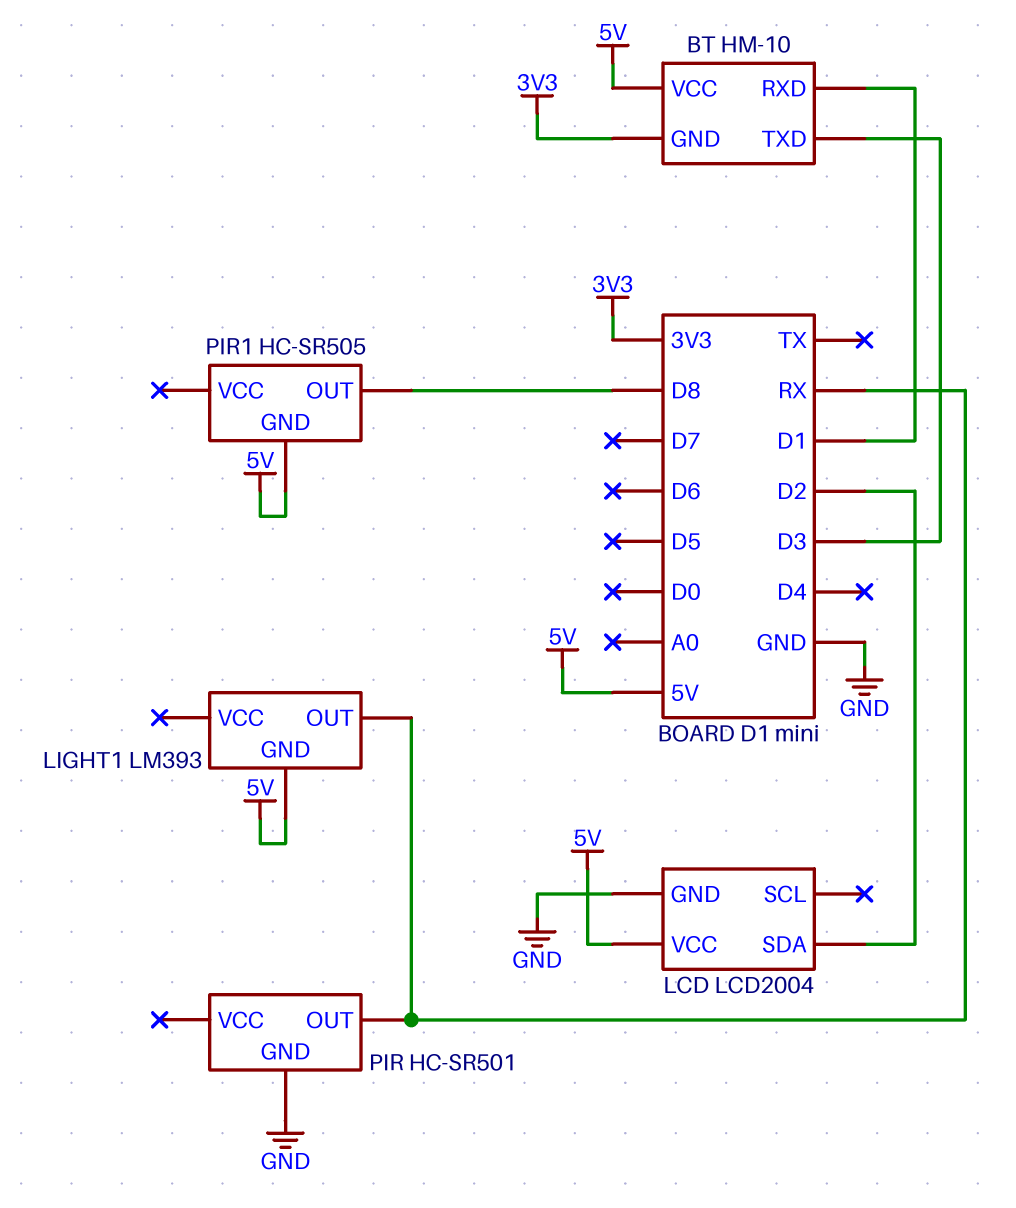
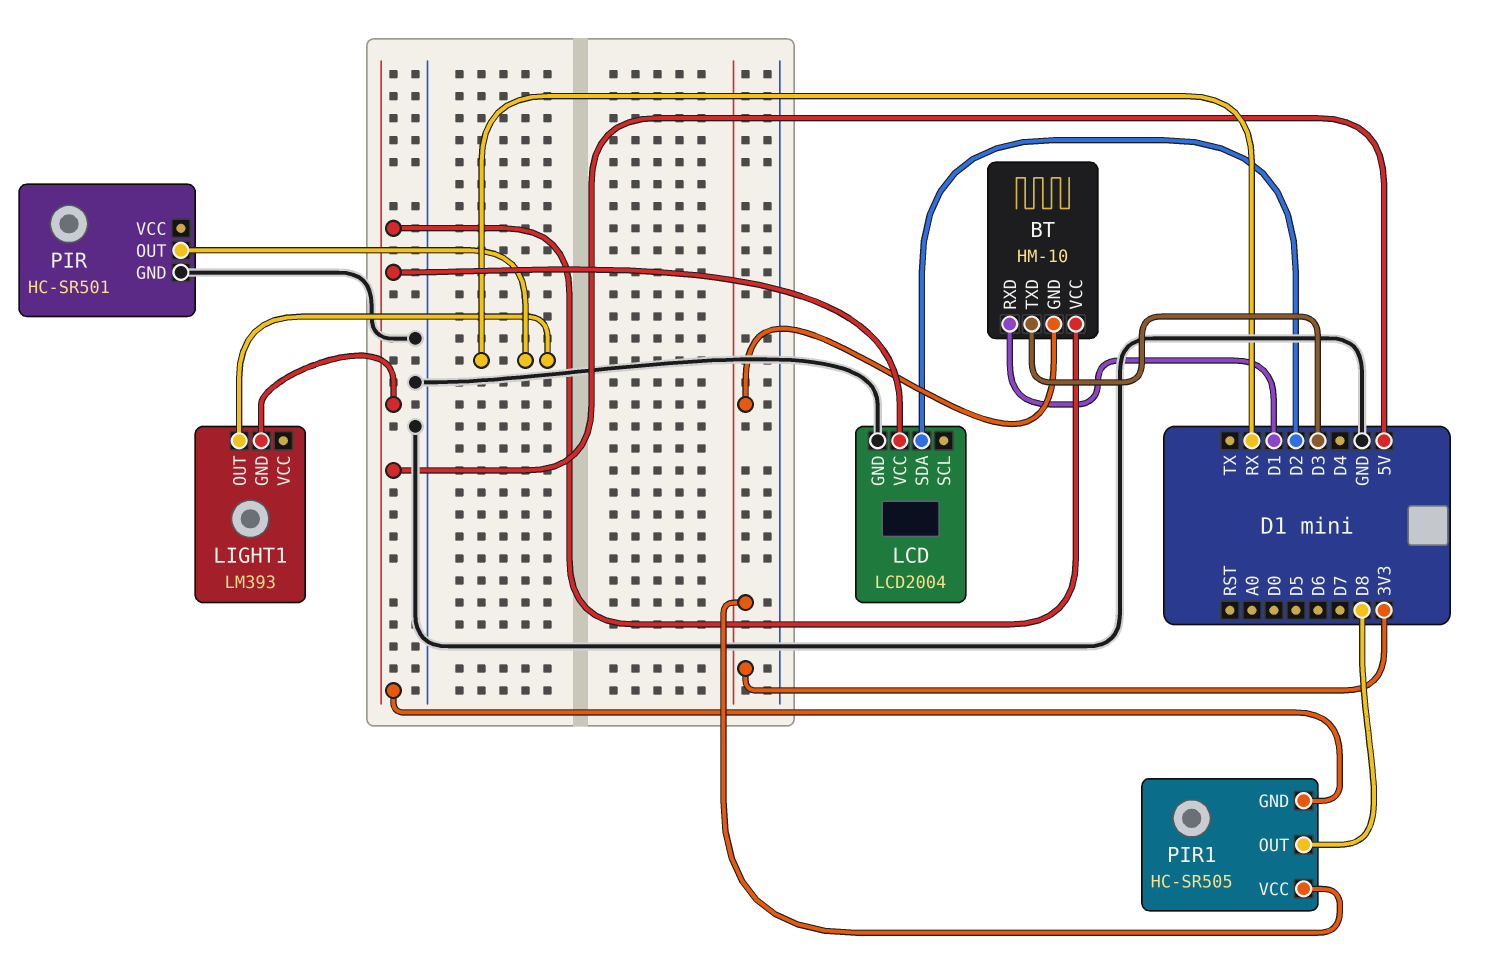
PIR1 pin VCC: none -> 3V3

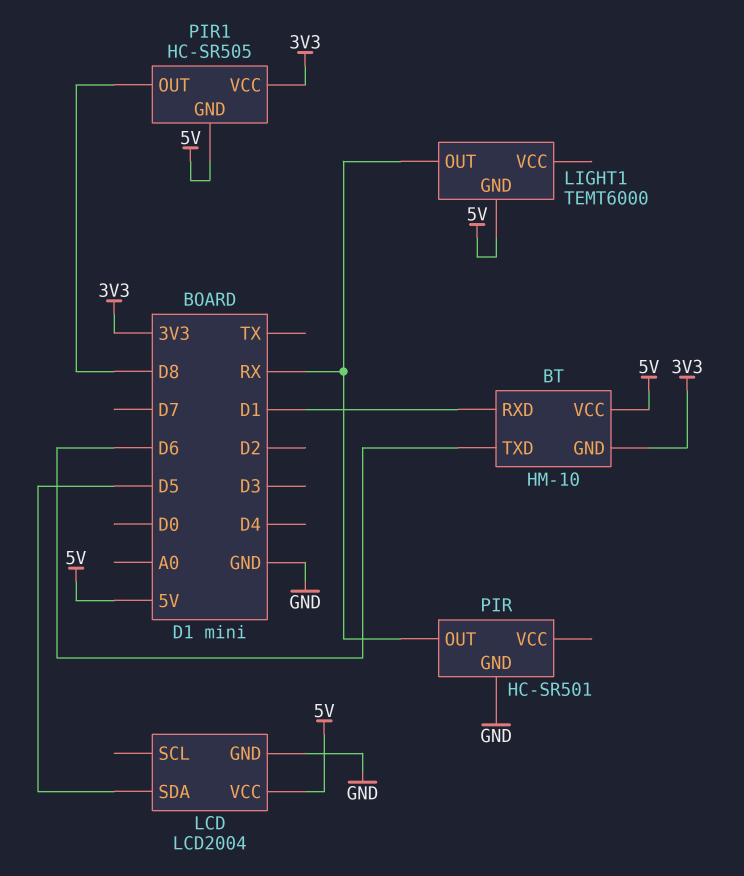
BT pin TXD: D3 -> D6
LCD pin SDA: D2 -> D5
LIGHT1: LM393 -> TEMT6000

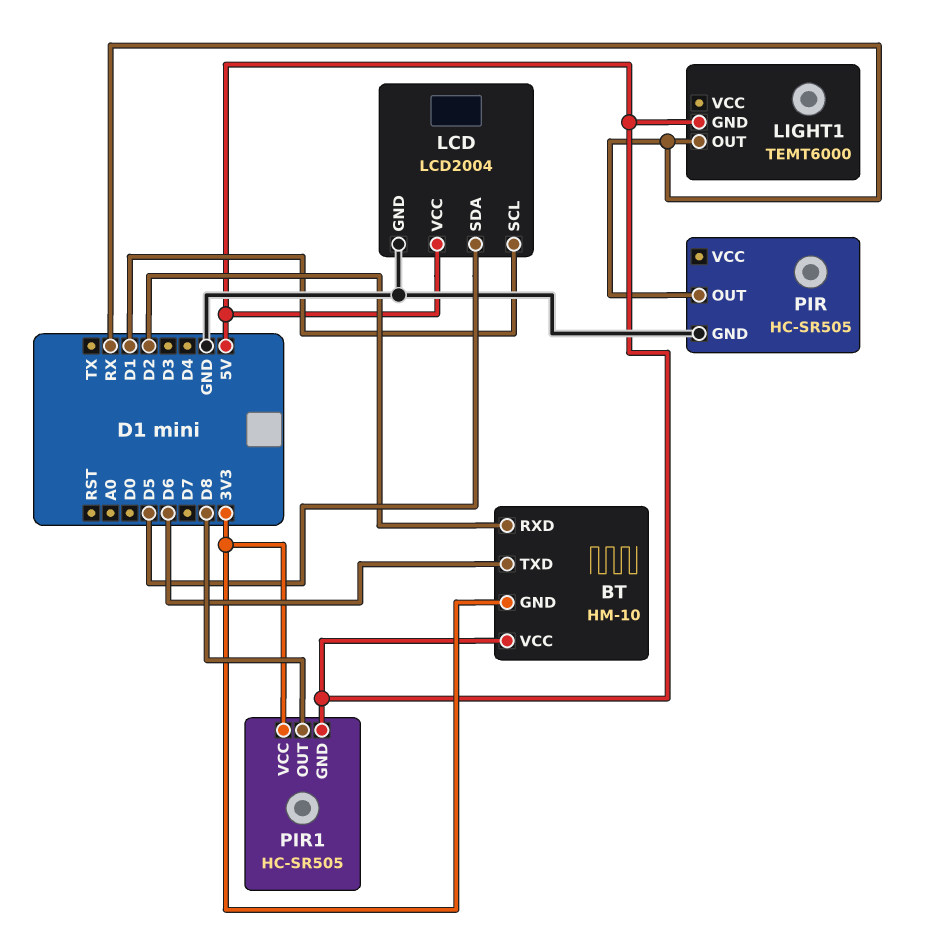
BT pin RXD: D1 -> D2
LCD pin SCL: none -> D1
PIR: HC-SR501 -> HC-SR505

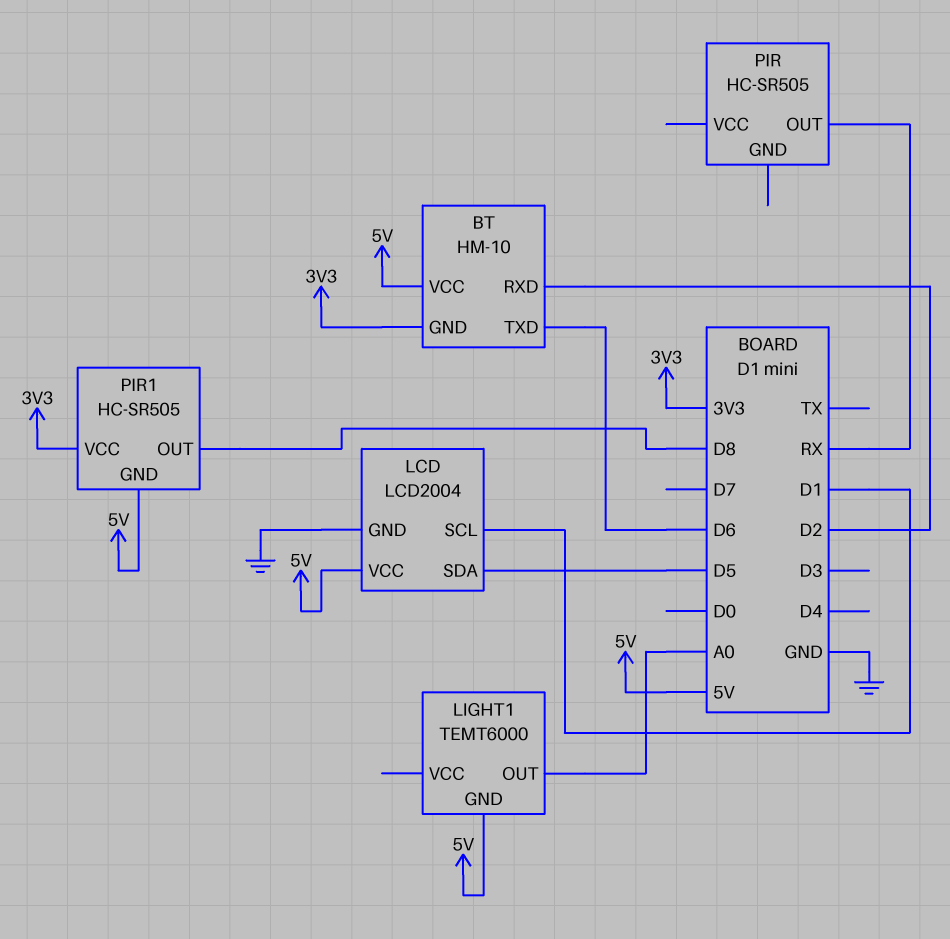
LIGHT1 pin OUT: RX -> A0
PIR pin GND: GND -> none

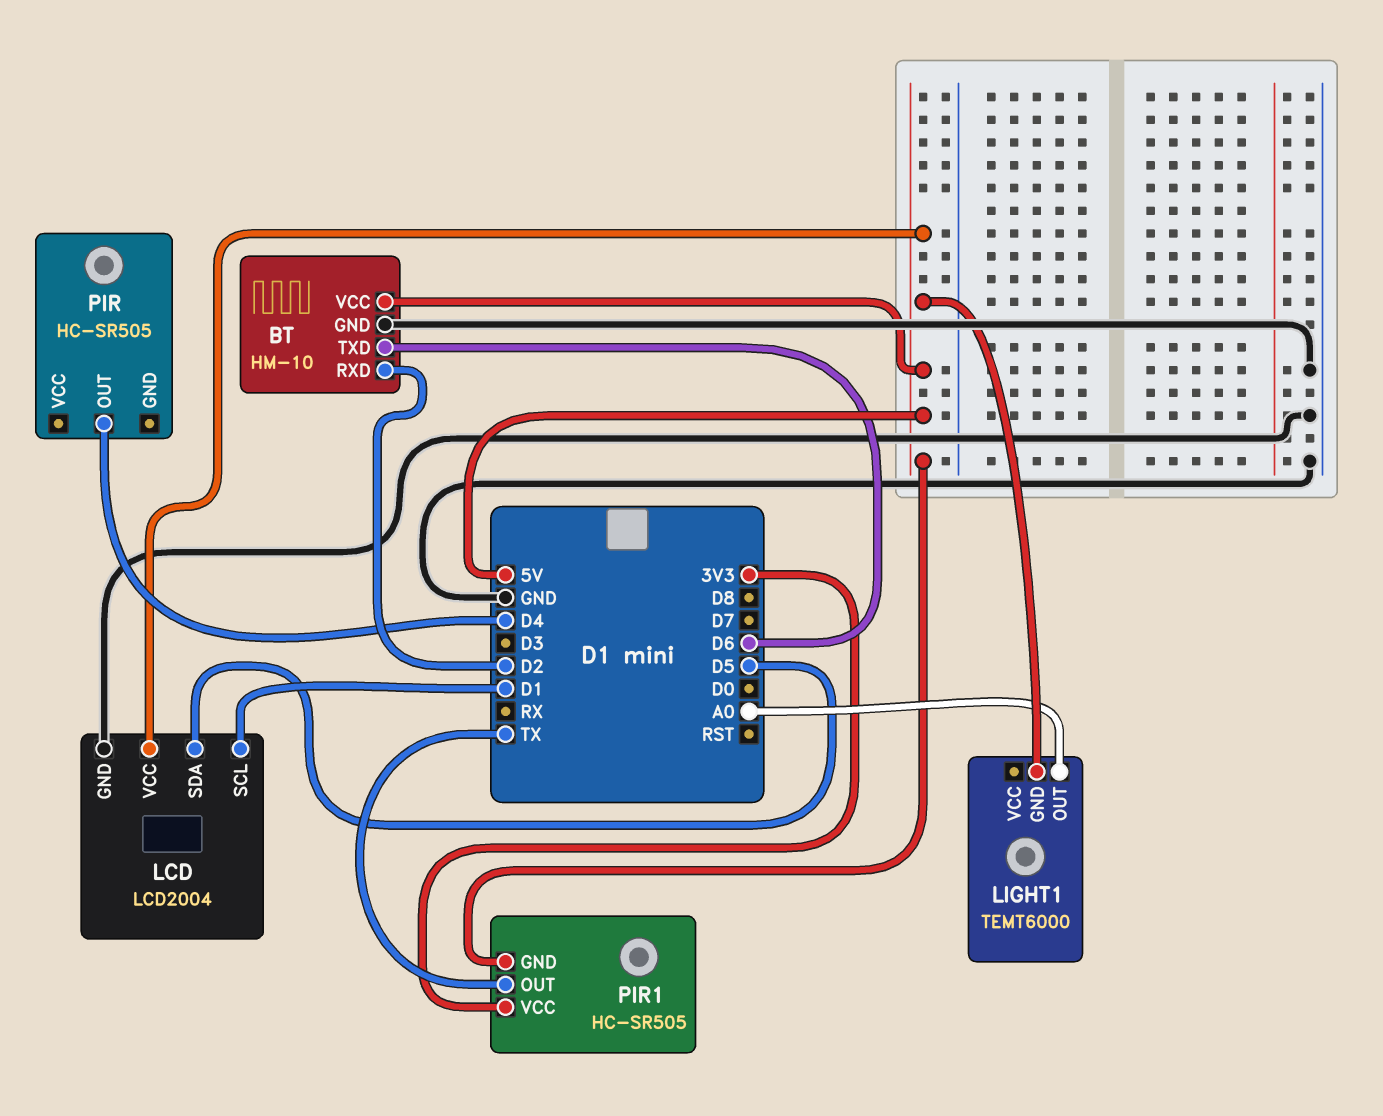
BT pin GND: 3V3 -> GND
PIR pin OUT: RX -> D4
PIR1 pin OUT: D8 -> TX

